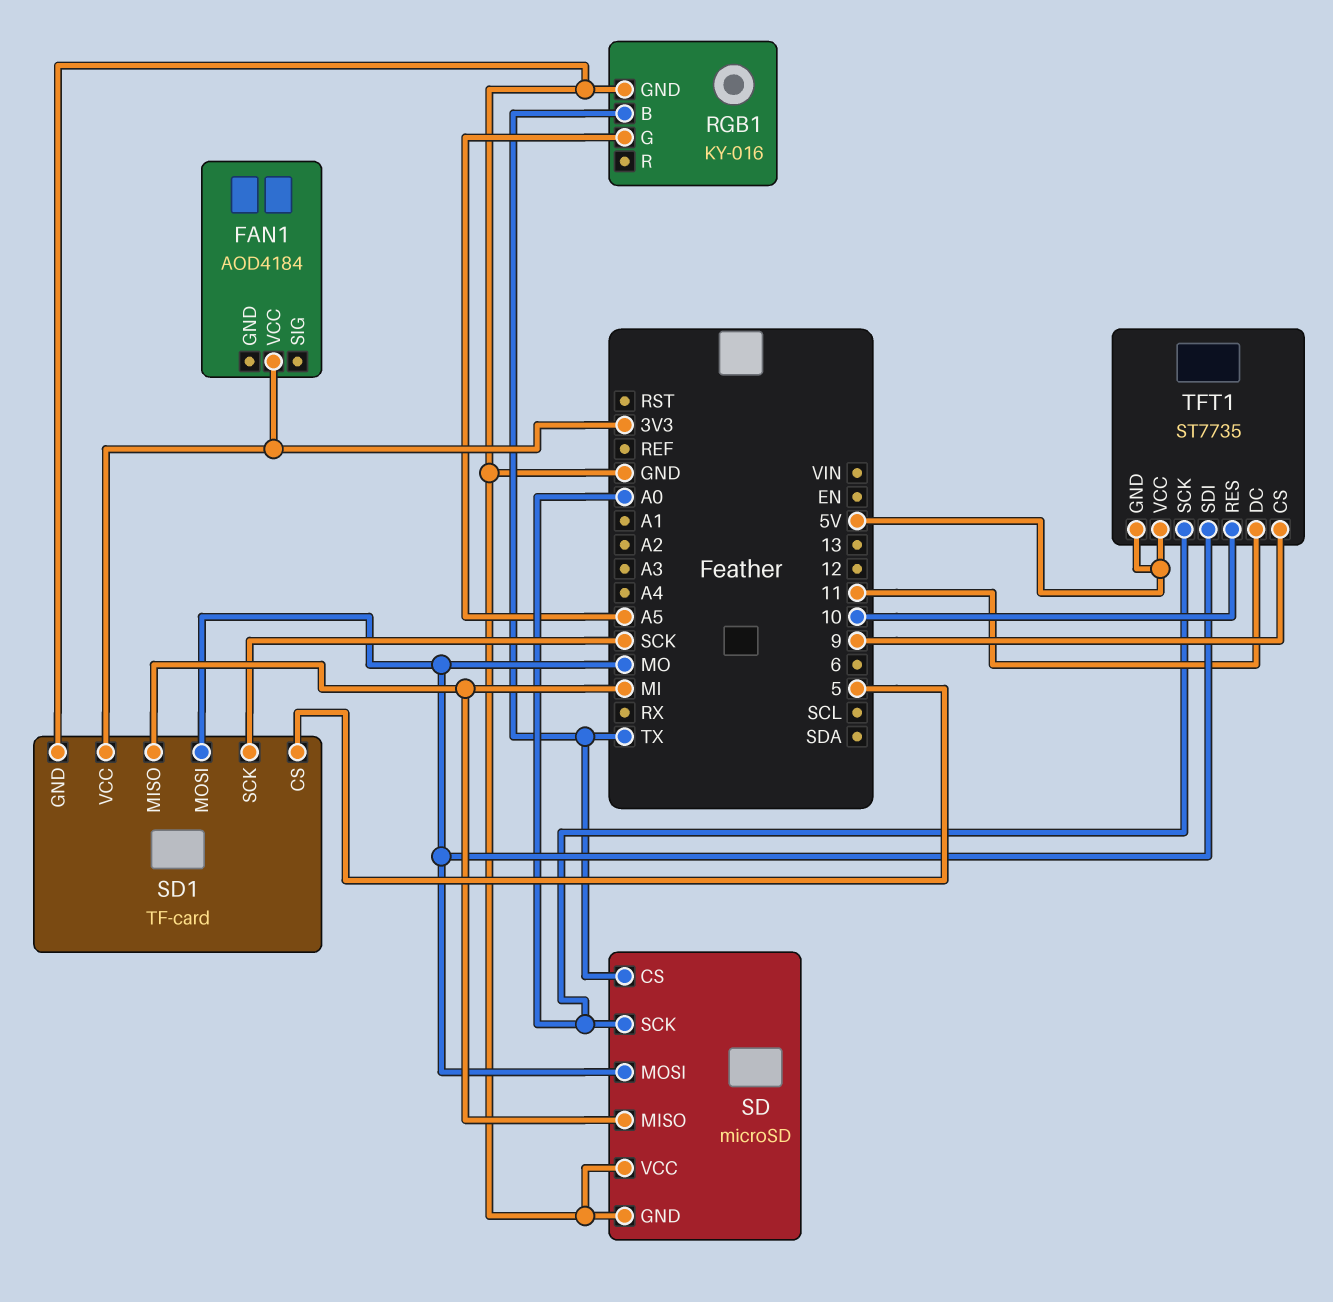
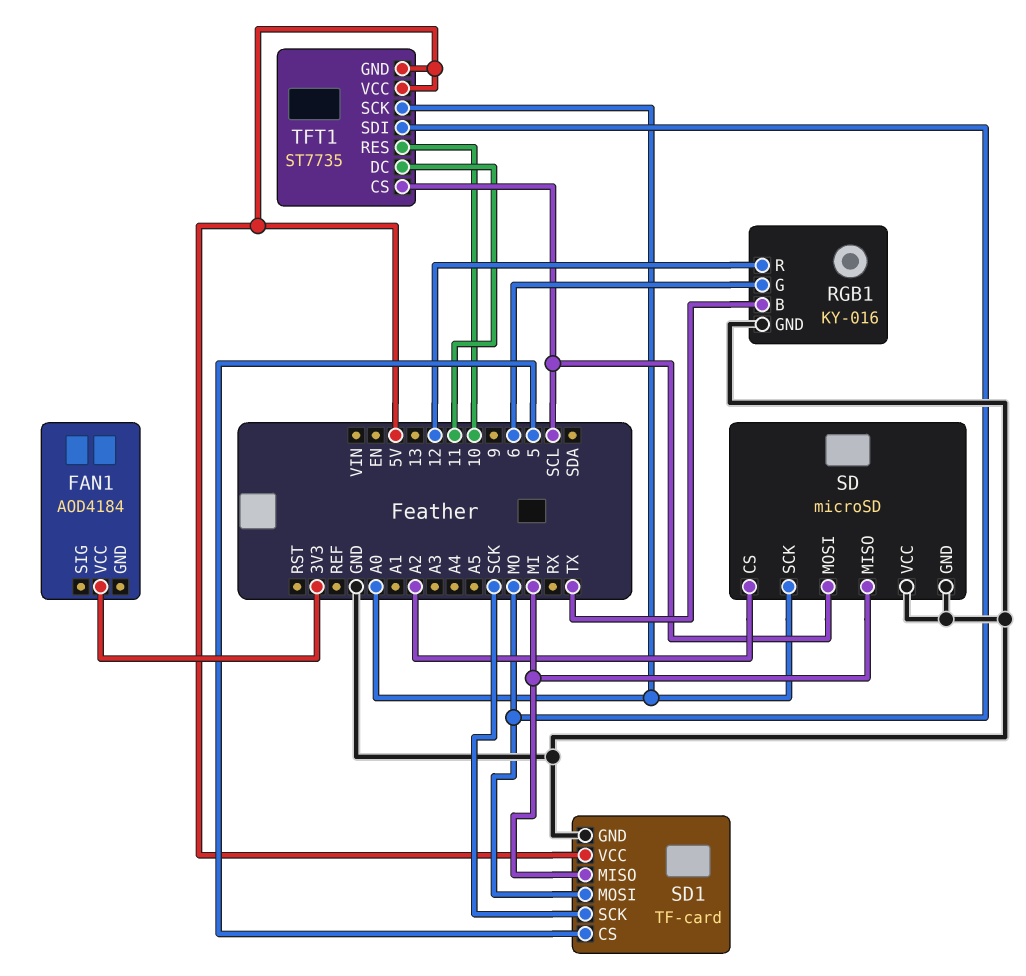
RGB1 pin G: A5 -> 6
RGB1 pin R: none -> 12
SD pin CS: TX -> A2
SD pin MOSI: MO -> SCL
SD1 pin VCC: 3V3 -> 5V
TFT1 pin CS: 9 -> SCL

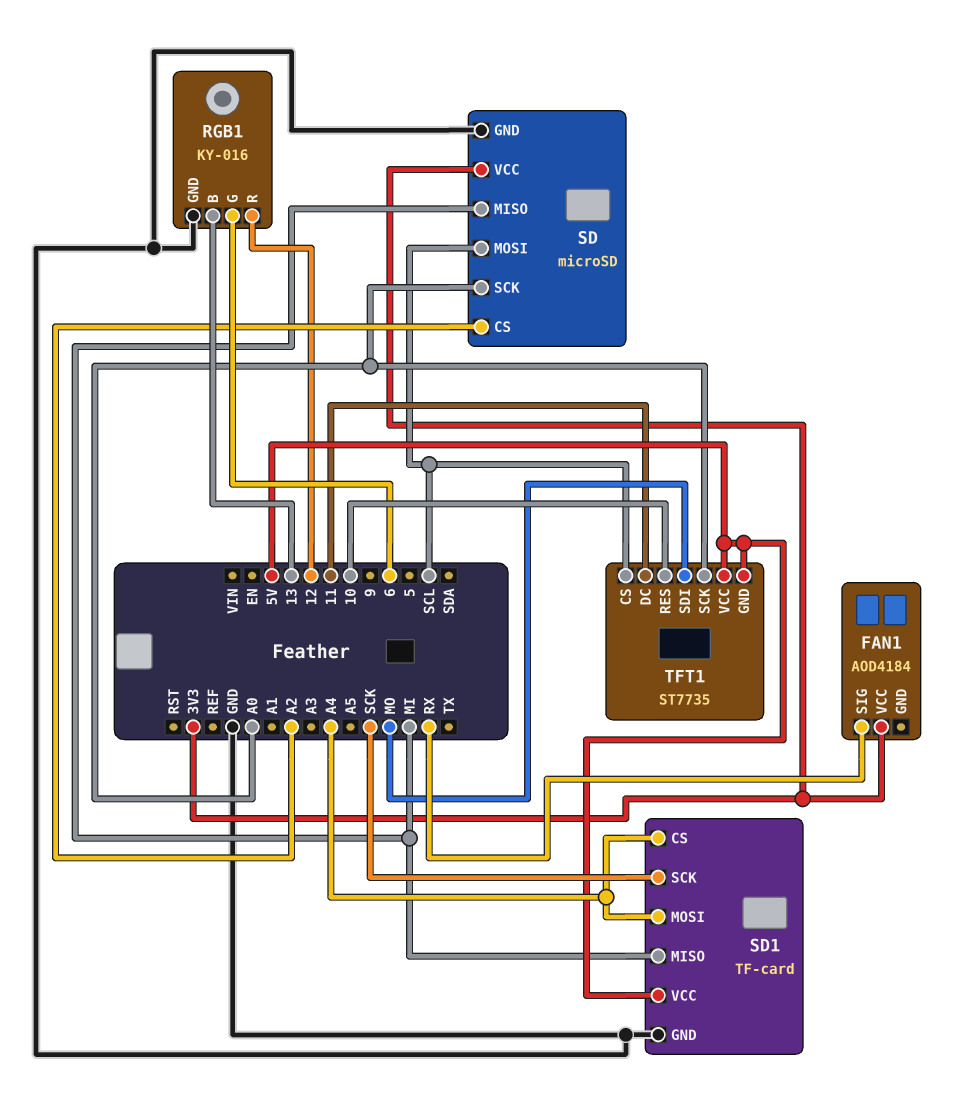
FAN1 pin SIG: none -> RX
RGB1 pin B: TX -> 13
SD pin VCC: GND -> 3V3
SD1 pin CS: 5 -> A4
SD1 pin MOSI: MO -> A4

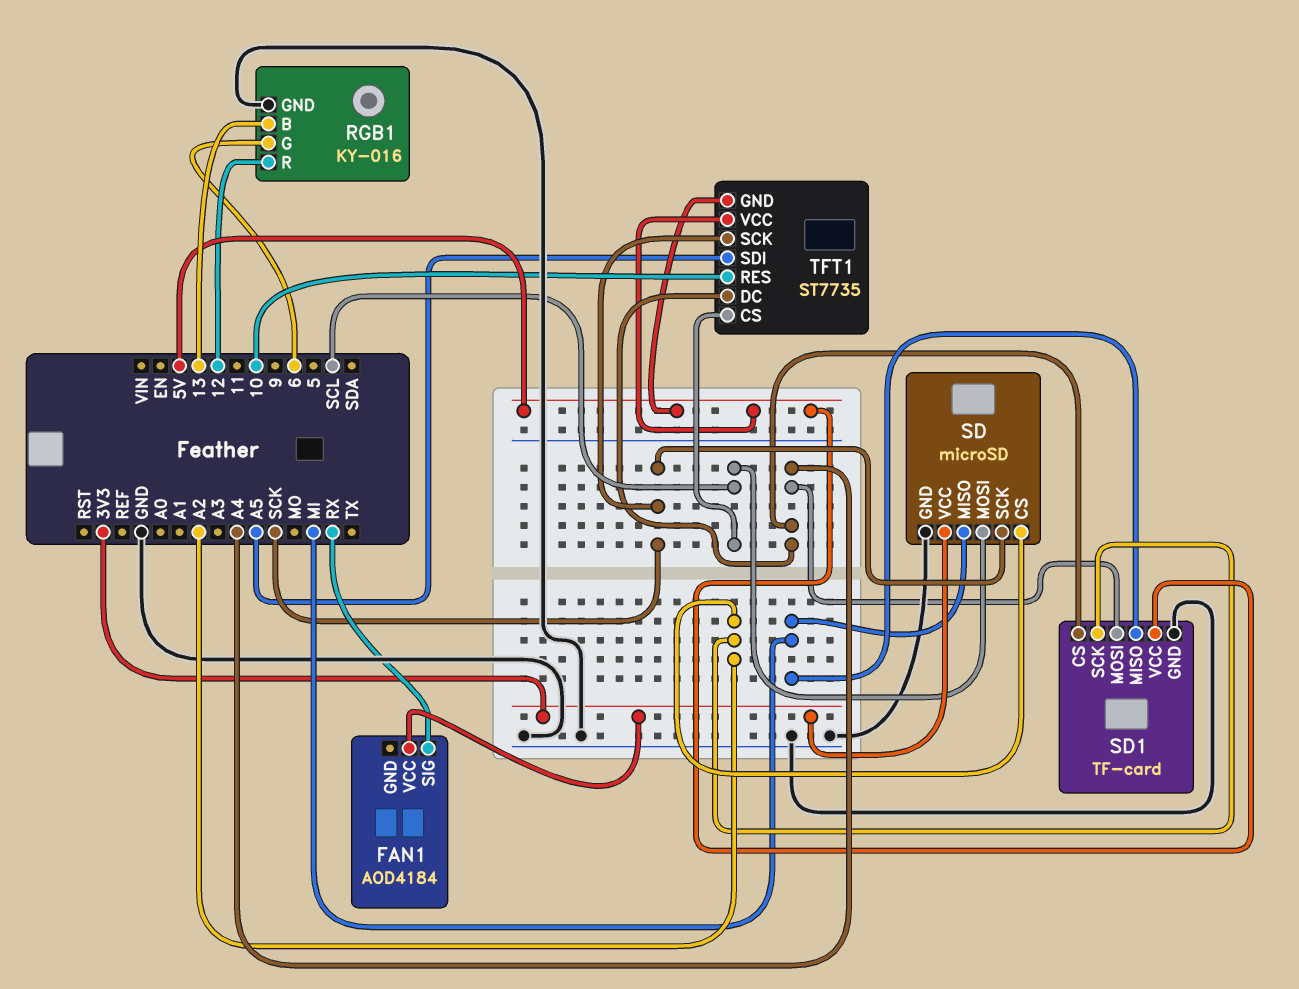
SD pin SCK: A0 -> SCK
SD1 pin SCK: SCK -> A2
TFT1 pin DC: 11 -> A4
TFT1 pin SCK: A0 -> SCK
TFT1 pin SDI: MO -> A5

